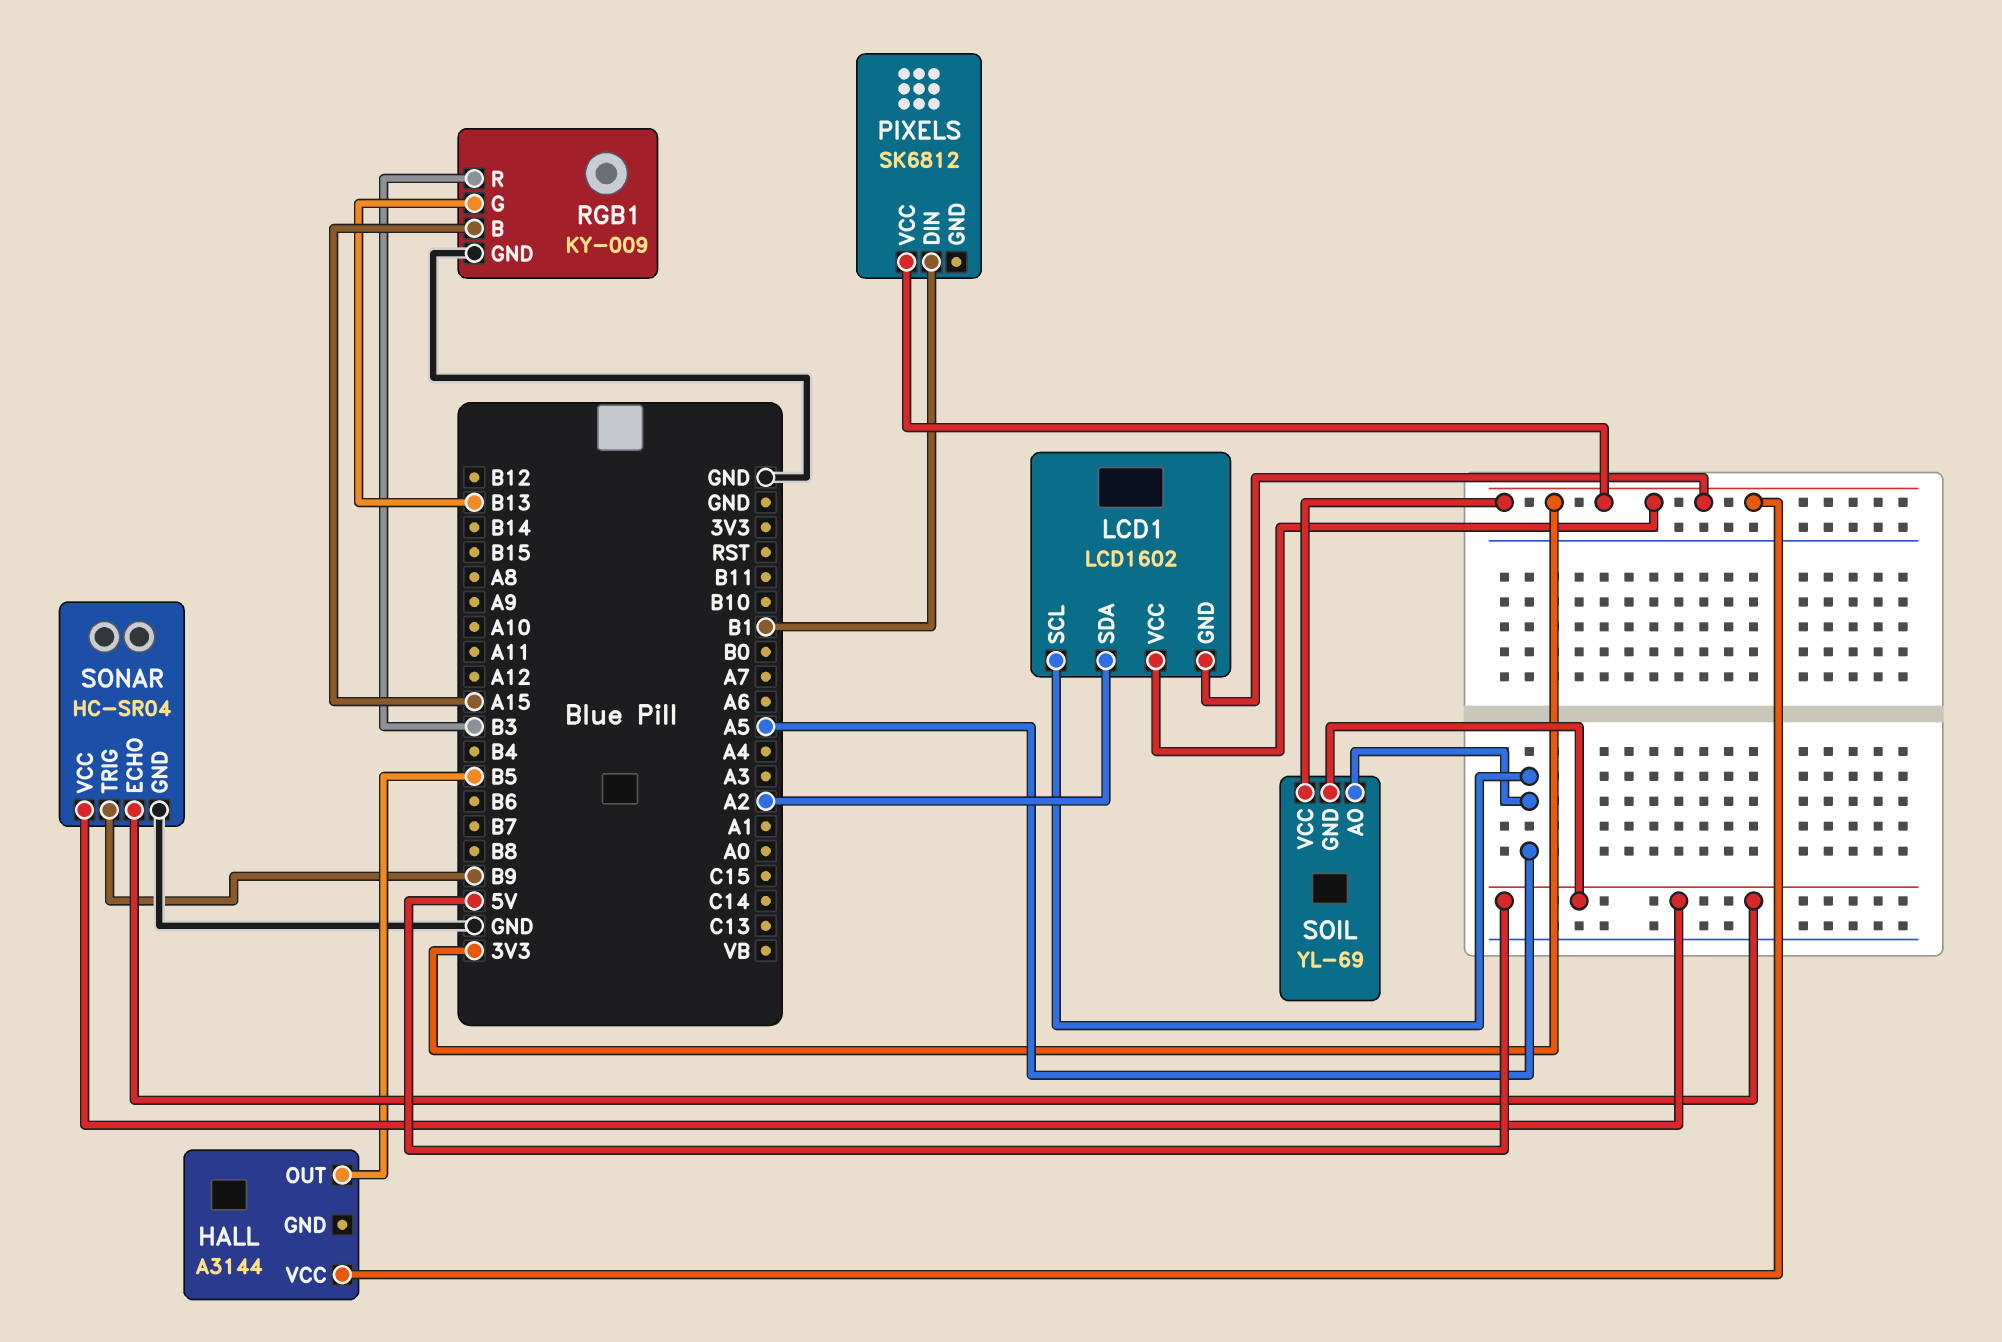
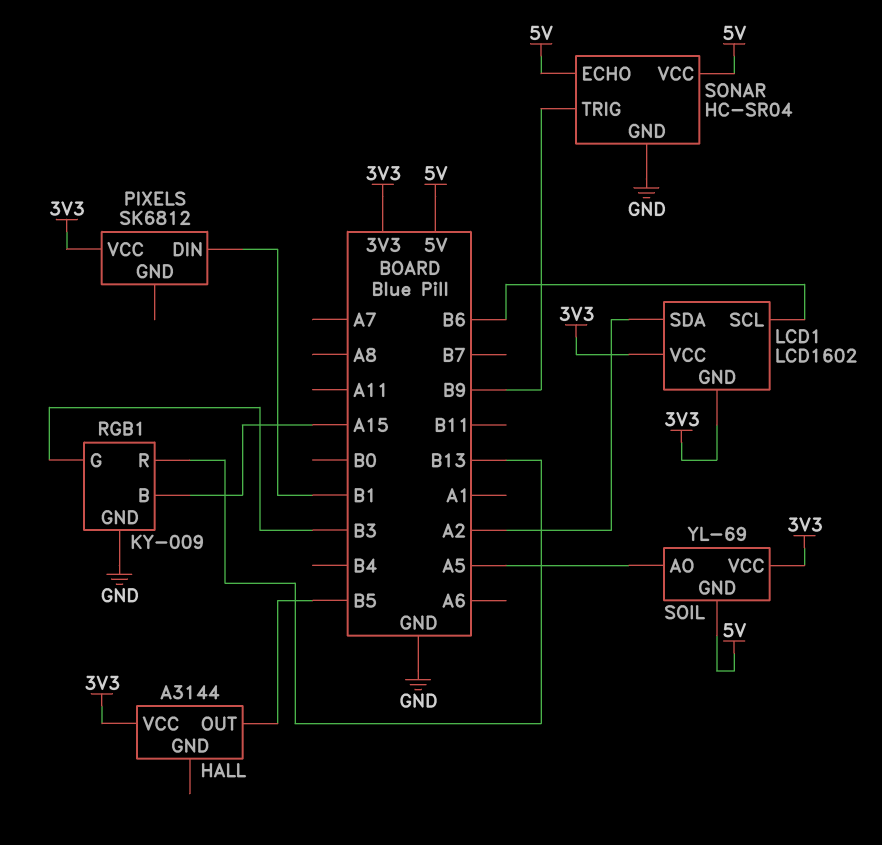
LCD1 pin SCL: A5 -> B6
RGB1 pin G: B13 -> B3
RGB1 pin R: B3 -> B13

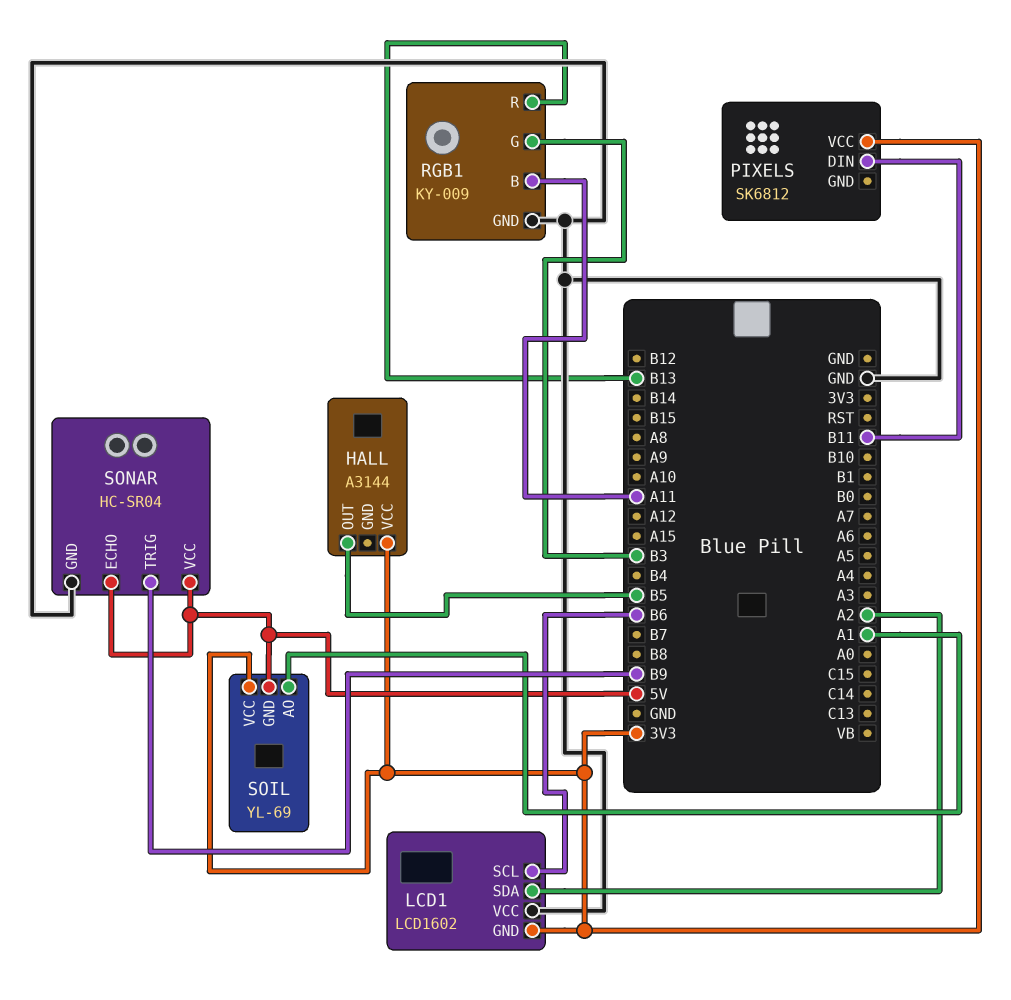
LCD1 pin VCC: 3V3 -> GND
PIXELS pin DIN: B1 -> B11
RGB1 pin B: A15 -> A11
SOIL pin AO: A5 -> A1

